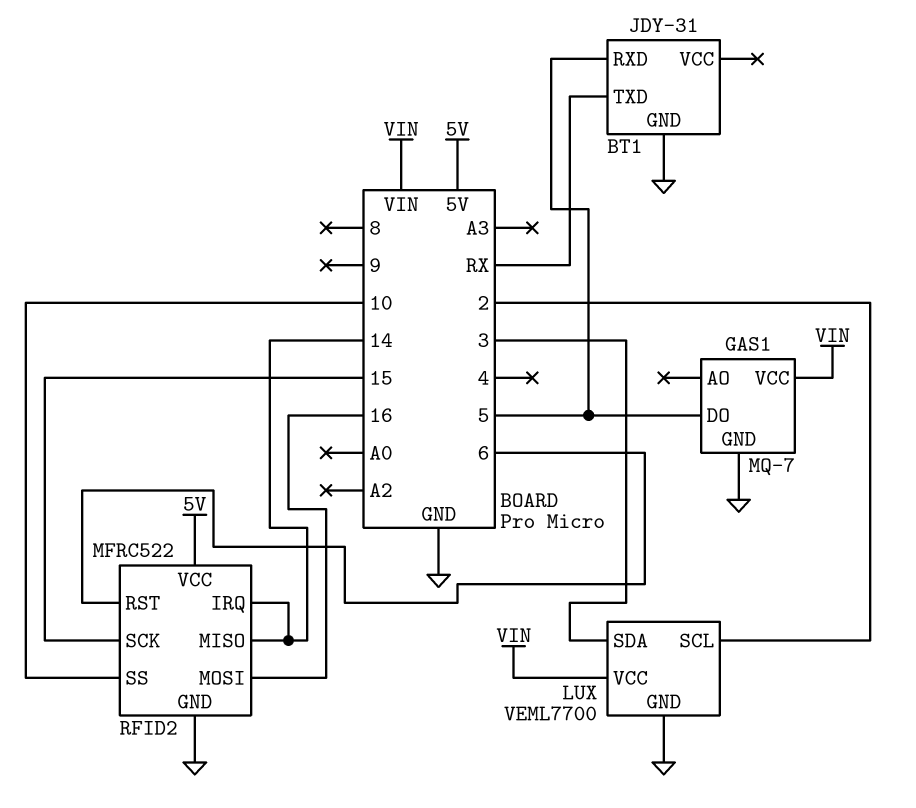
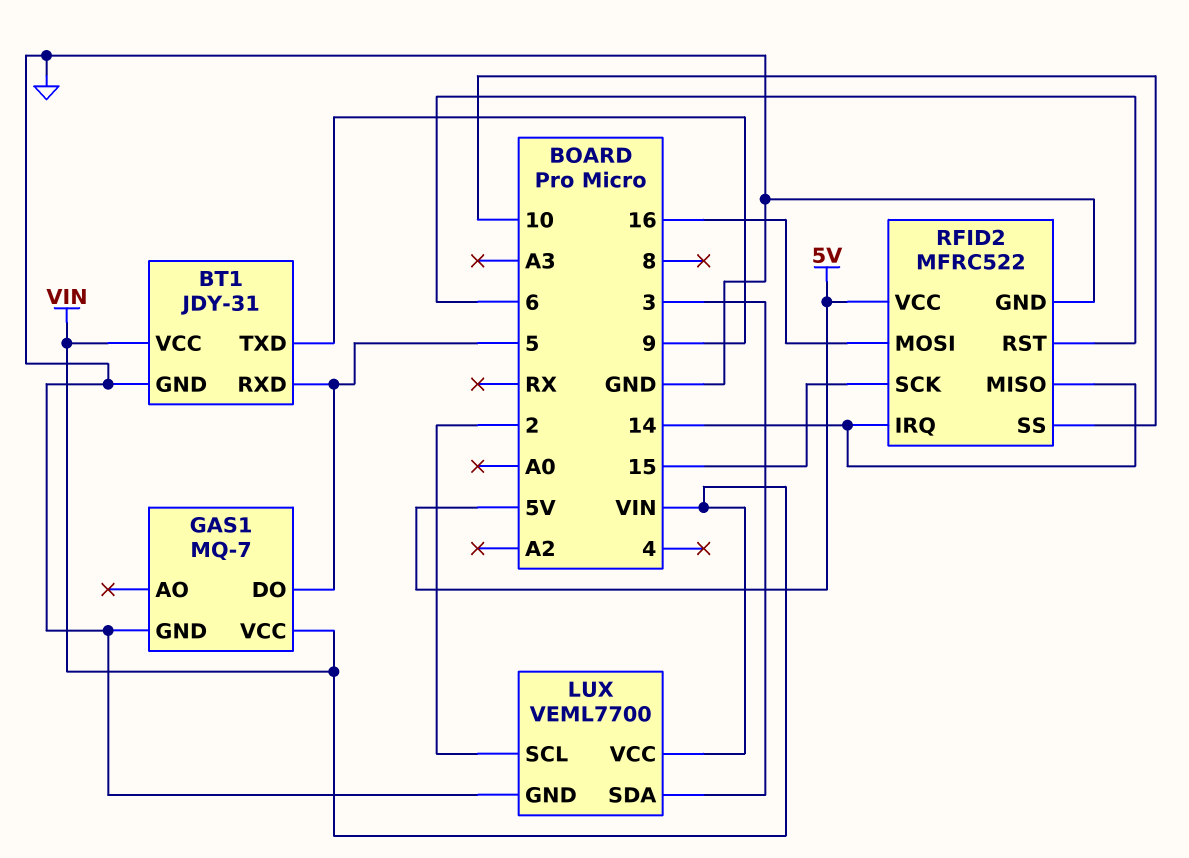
BT1 pin TXD: RX -> 9
BT1 pin VCC: none -> VIN

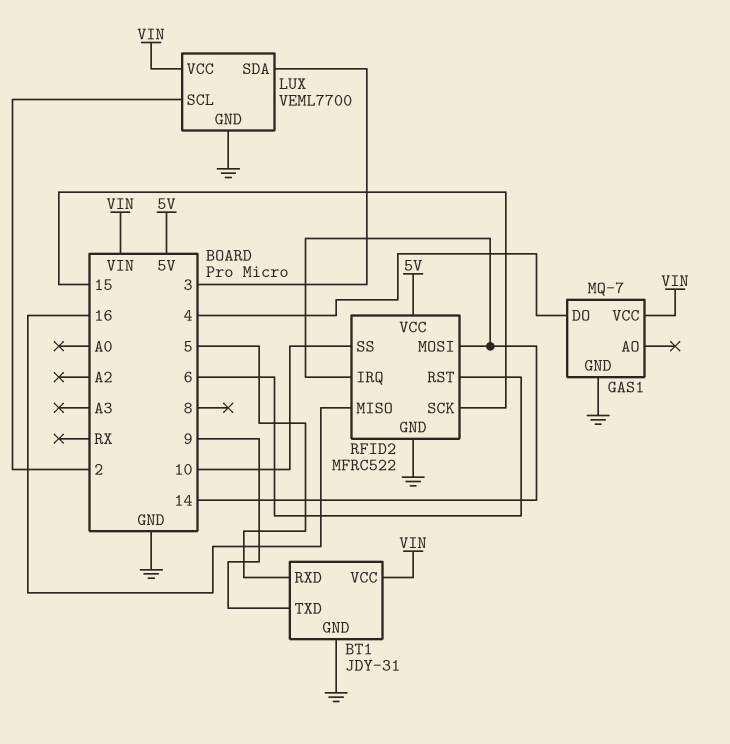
GAS1 pin DO: 5 -> 4
RFID2 pin MISO: 14 -> 16
RFID2 pin MOSI: 16 -> 14

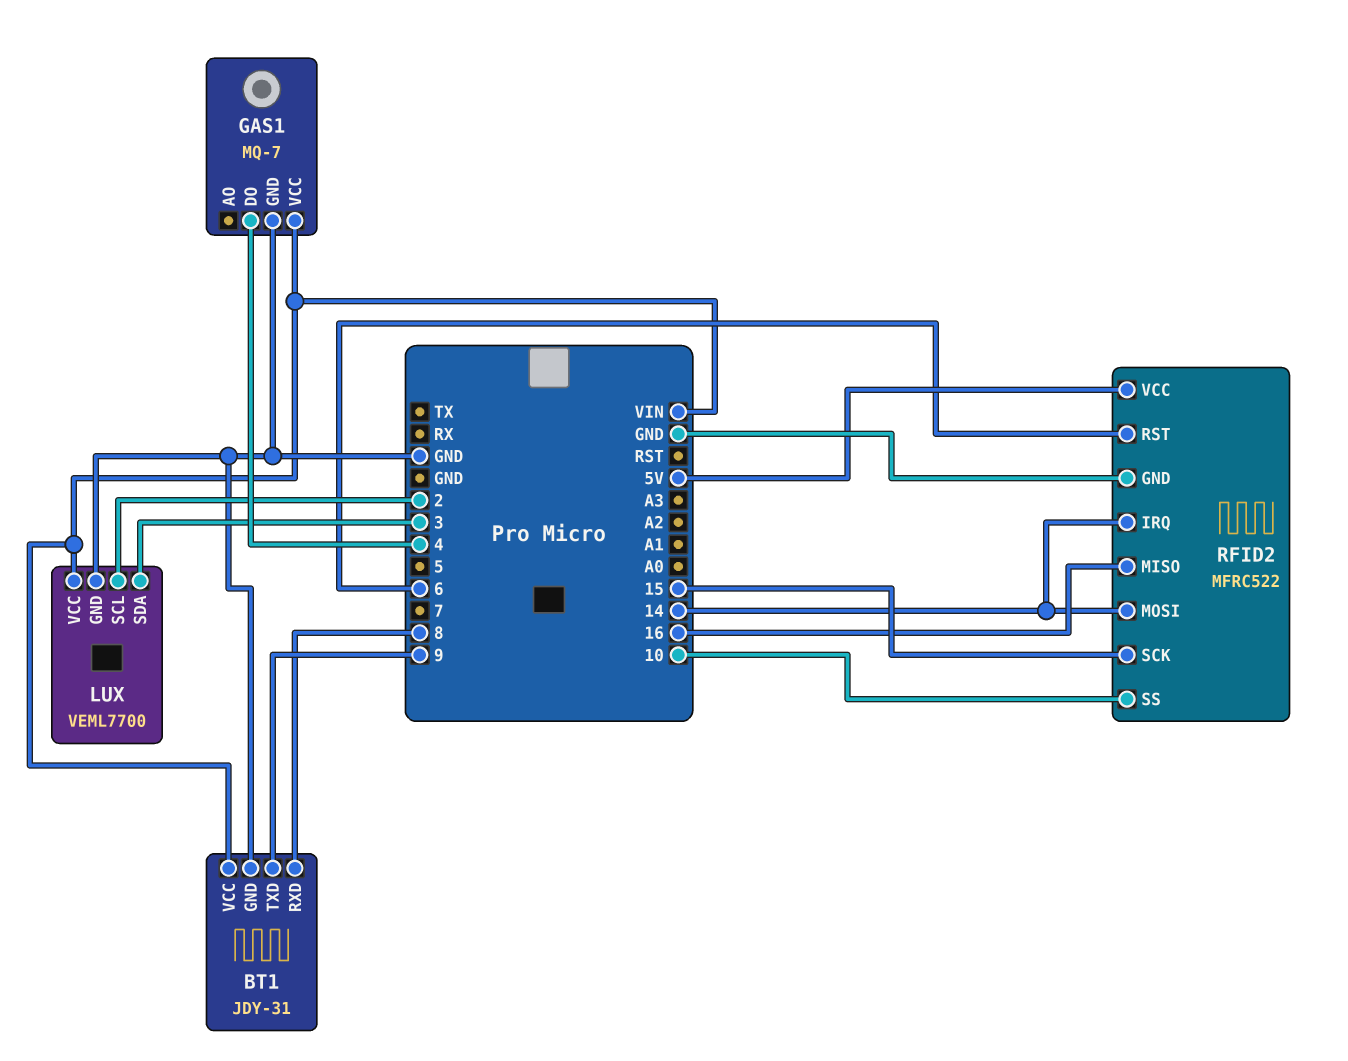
BT1 pin RXD: 5 -> 8

